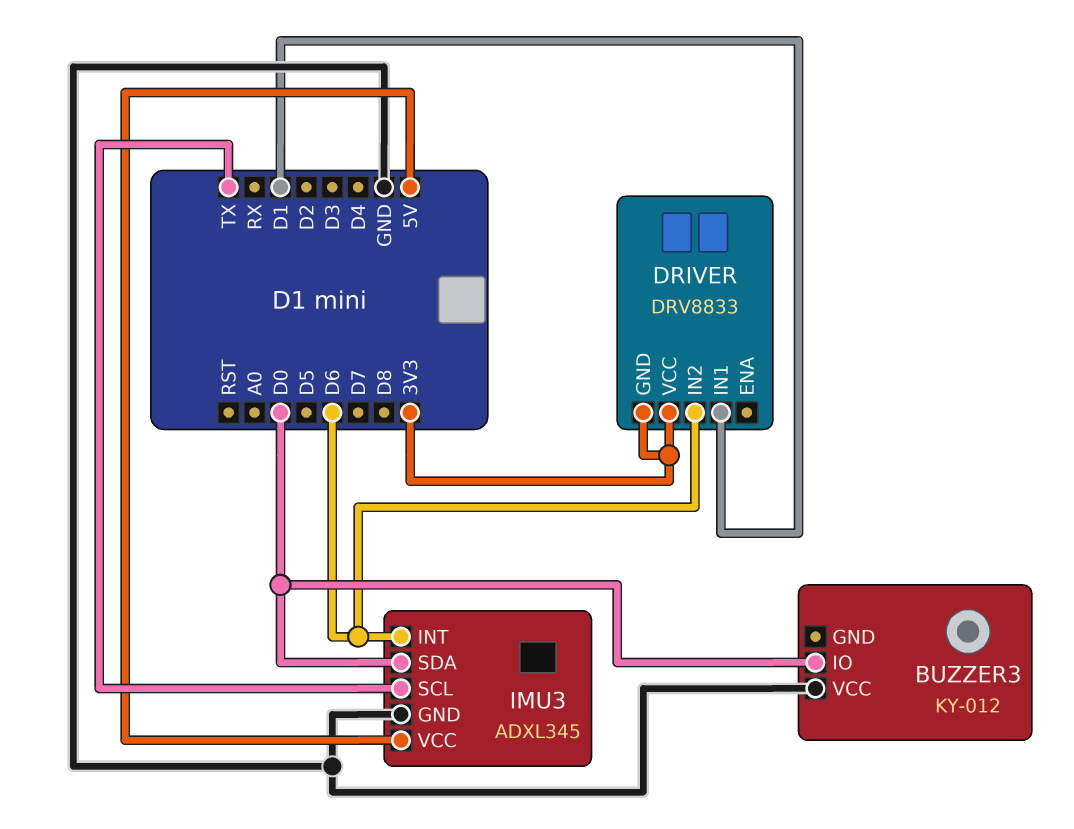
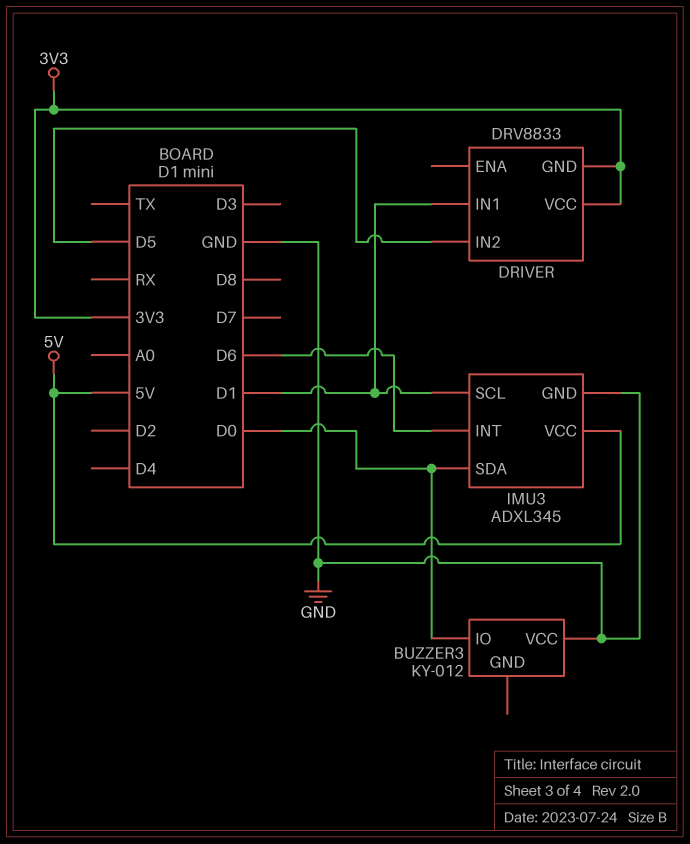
DRIVER pin IN2: D6 -> D5
IMU3 pin SCL: TX -> D1

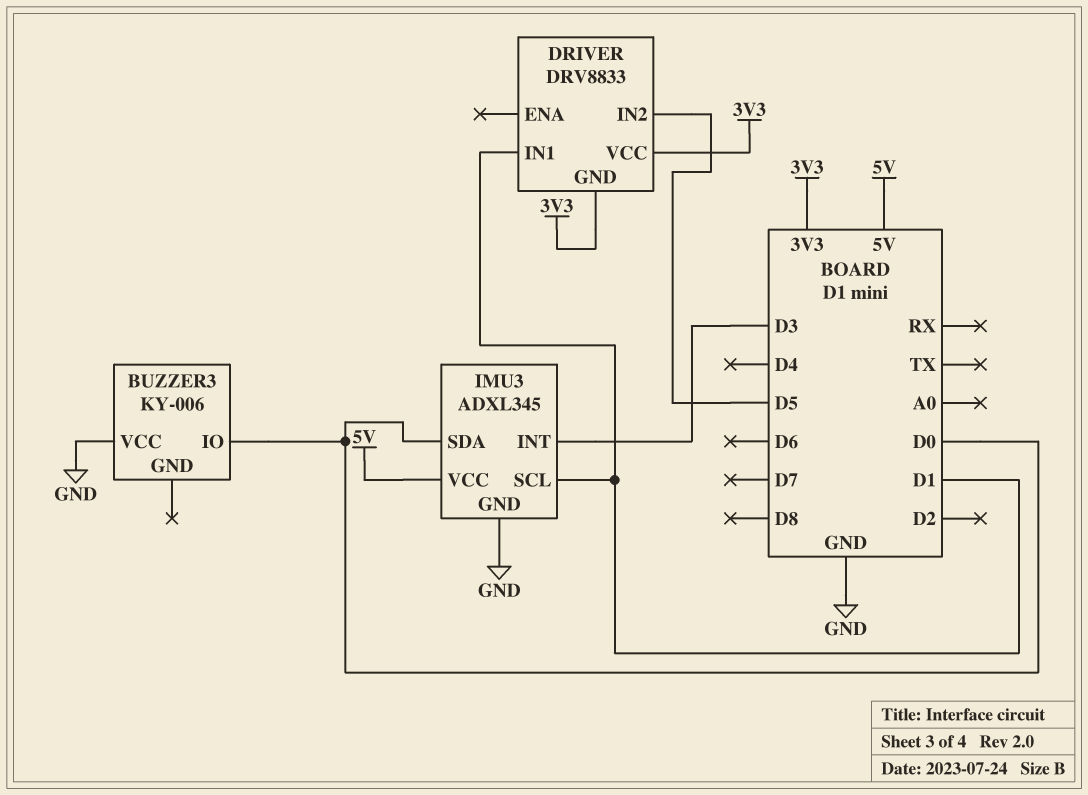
BUZZER3: KY-012 -> KY-006
IMU3 pin INT: D6 -> D3

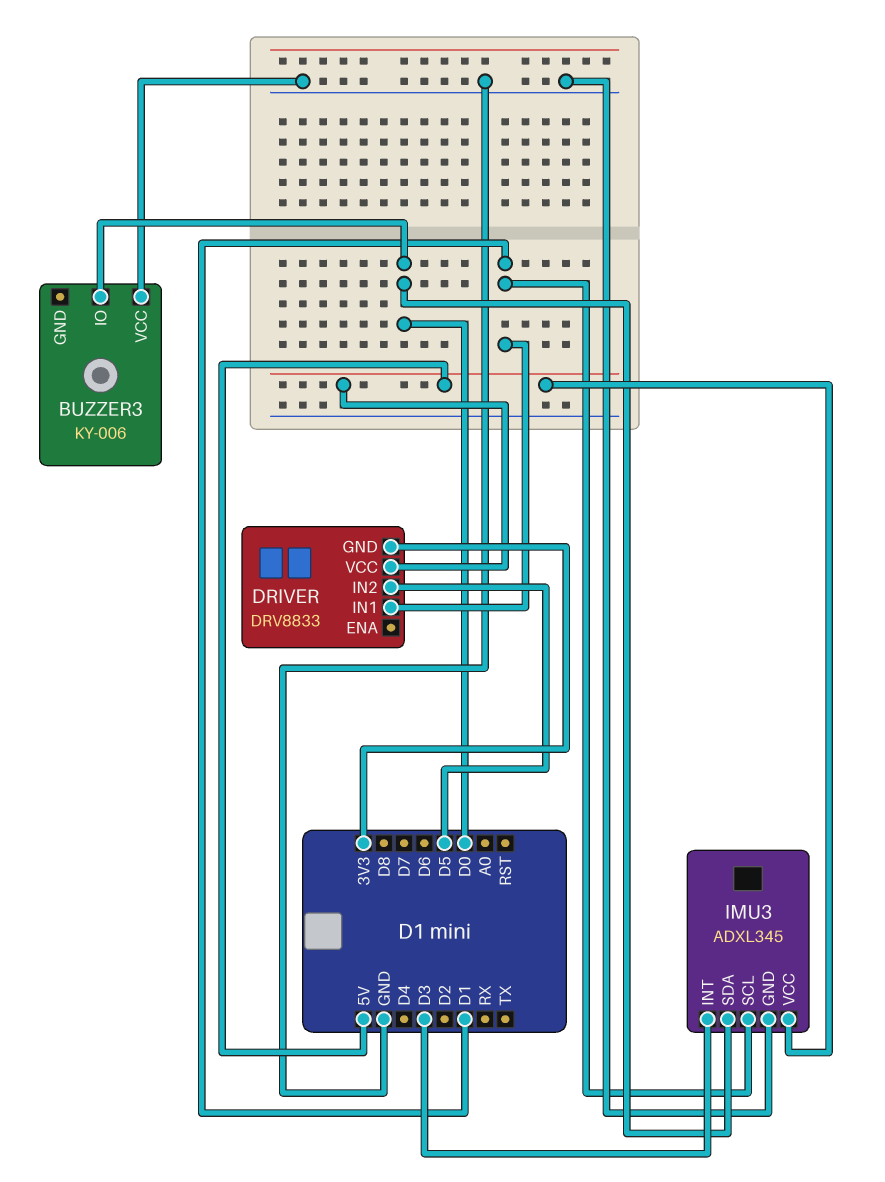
DRIVER pin VCC: 3V3 -> 5V

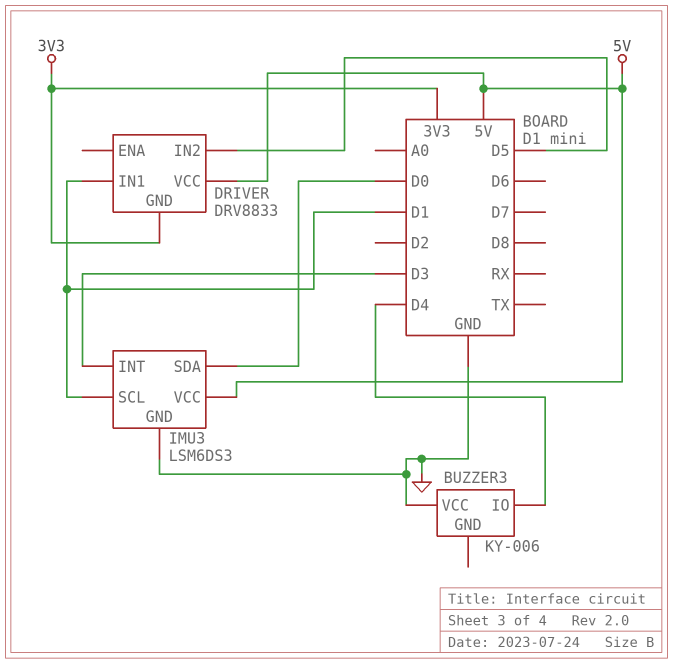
BUZZER3 pin IO: D0 -> D4
IMU3: ADXL345 -> LSM6DS3

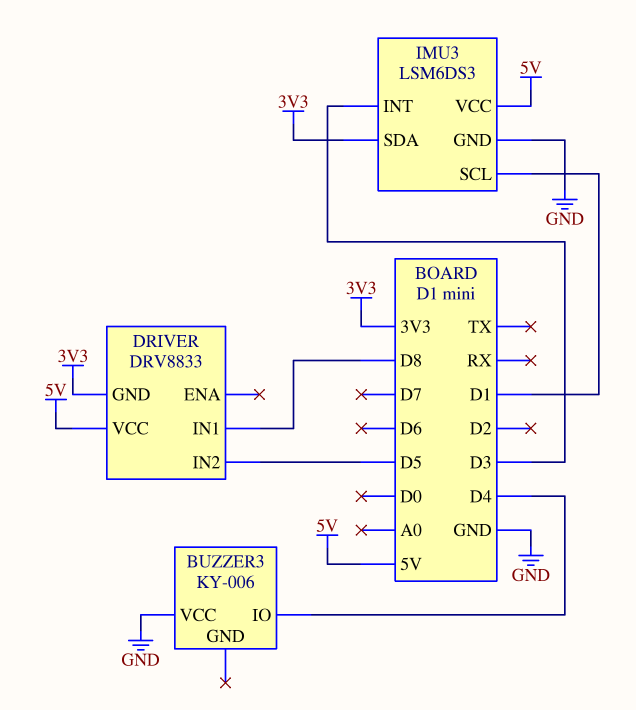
DRIVER pin IN1: D1 -> D8
IMU3 pin SDA: D0 -> 3V3

